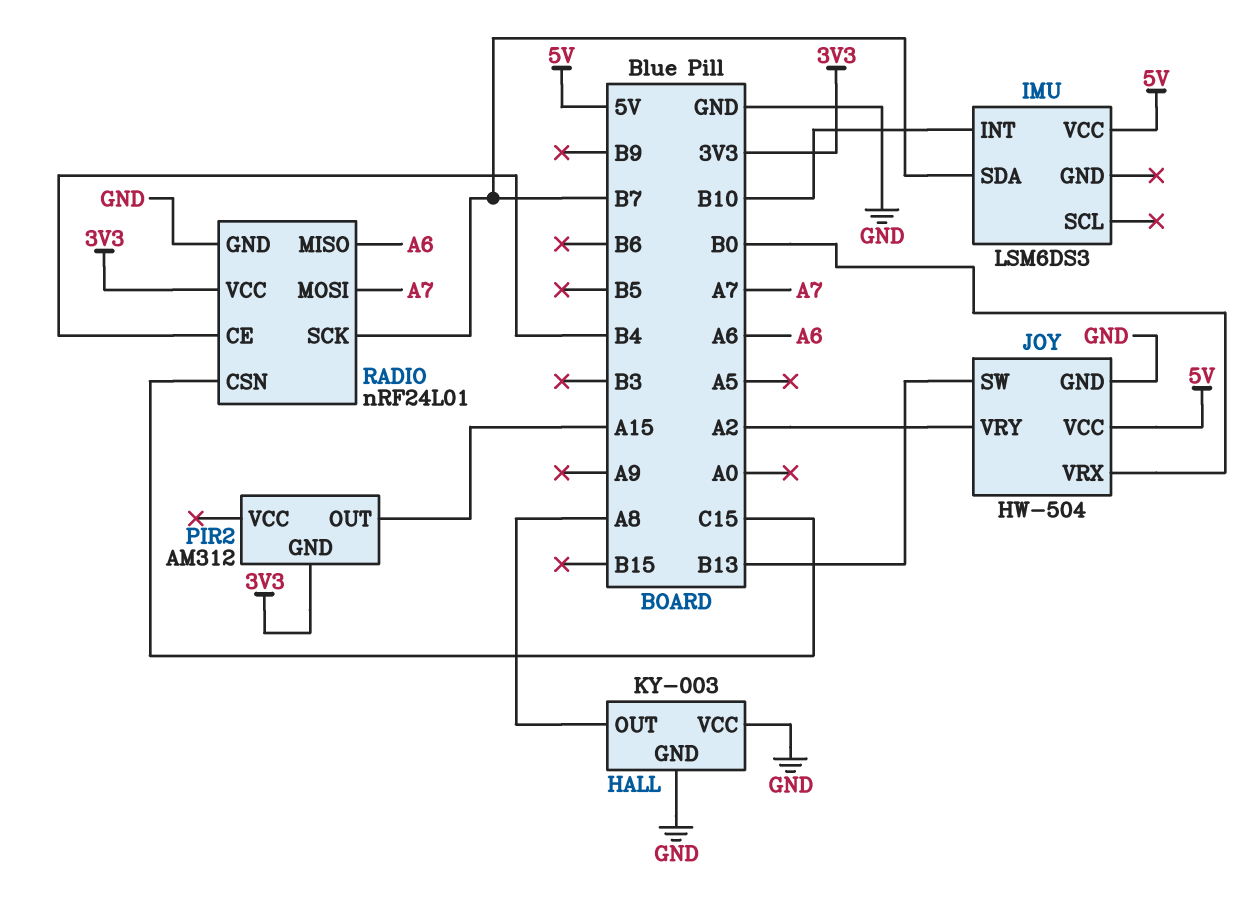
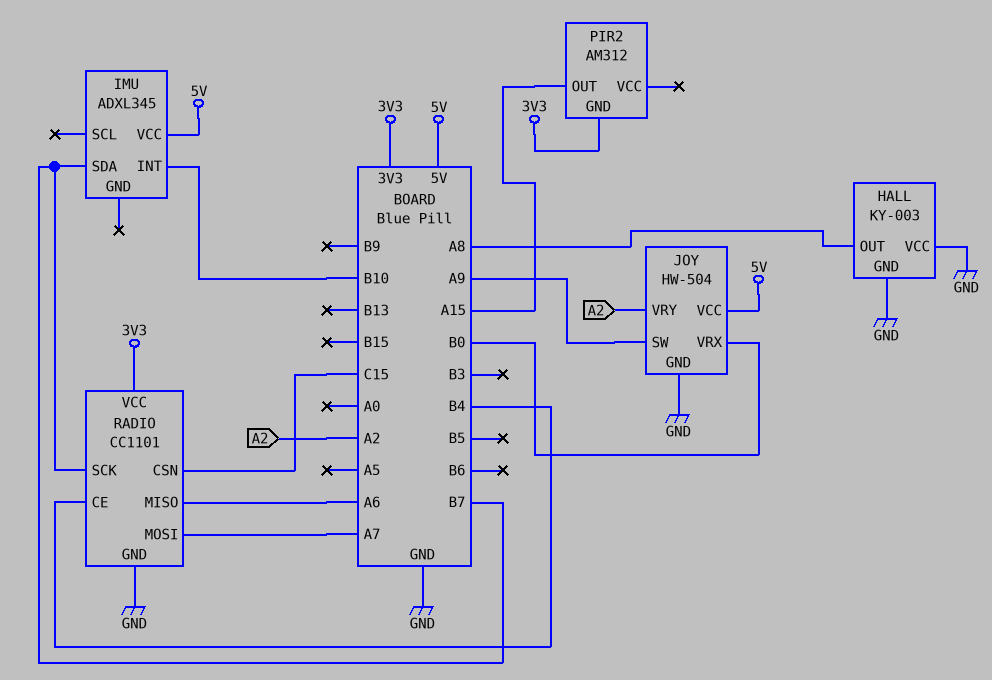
IMU: LSM6DS3 -> ADXL345
JOY pin SW: B13 -> A9
RADIO: nRF24L01 -> CC1101

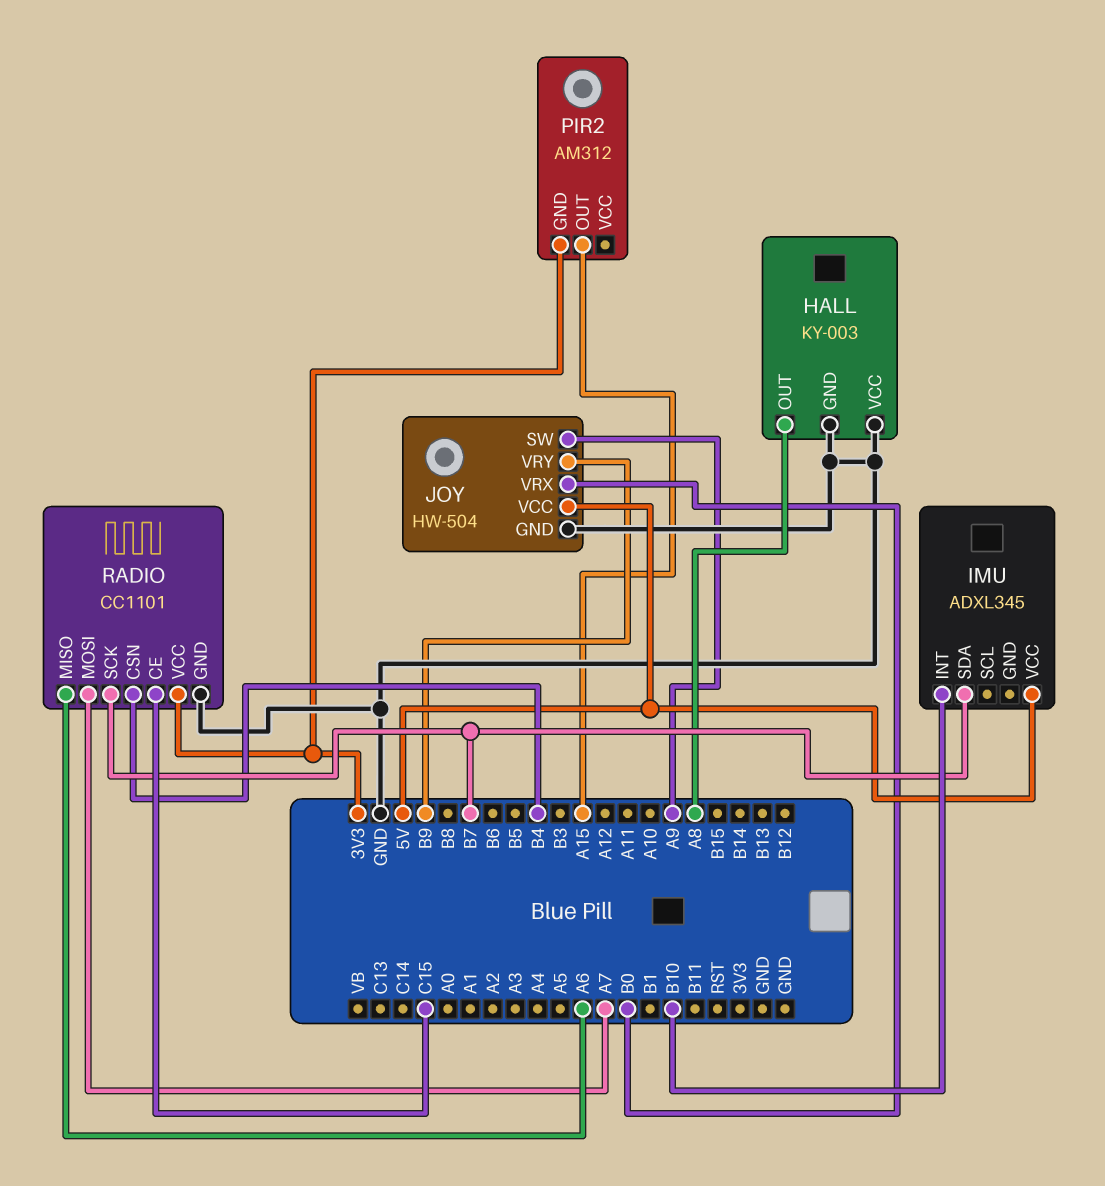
JOY pin VRY: A2 -> B9
RADIO pin CE: B4 -> C15
RADIO pin CSN: C15 -> B4

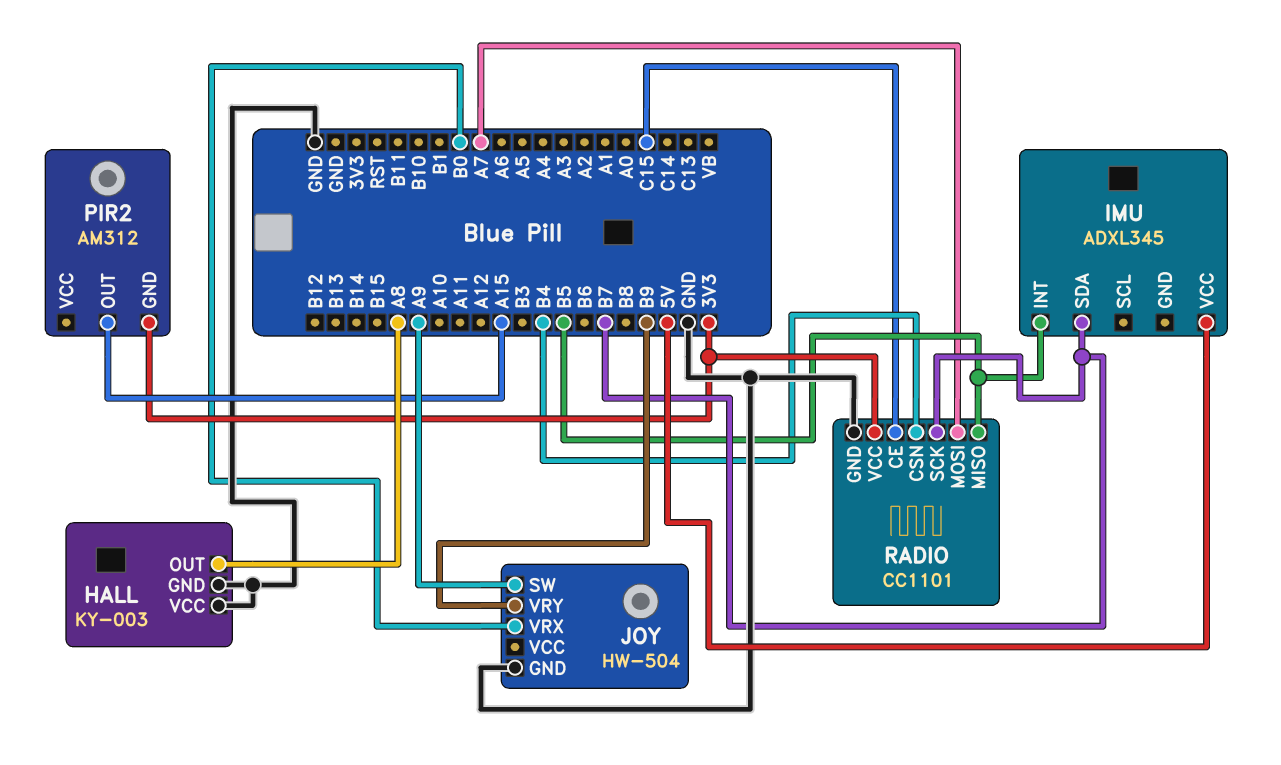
IMU pin INT: B10 -> B5
JOY pin VCC: 5V -> none
RADIO pin MISO: A6 -> B5

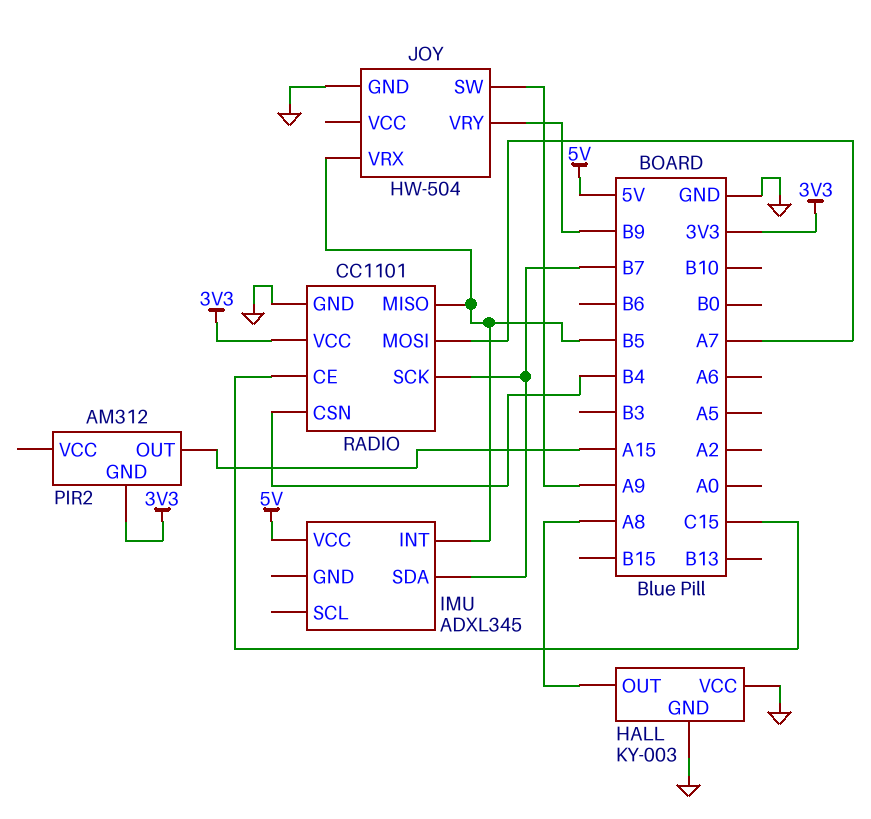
JOY pin VRX: B0 -> B5

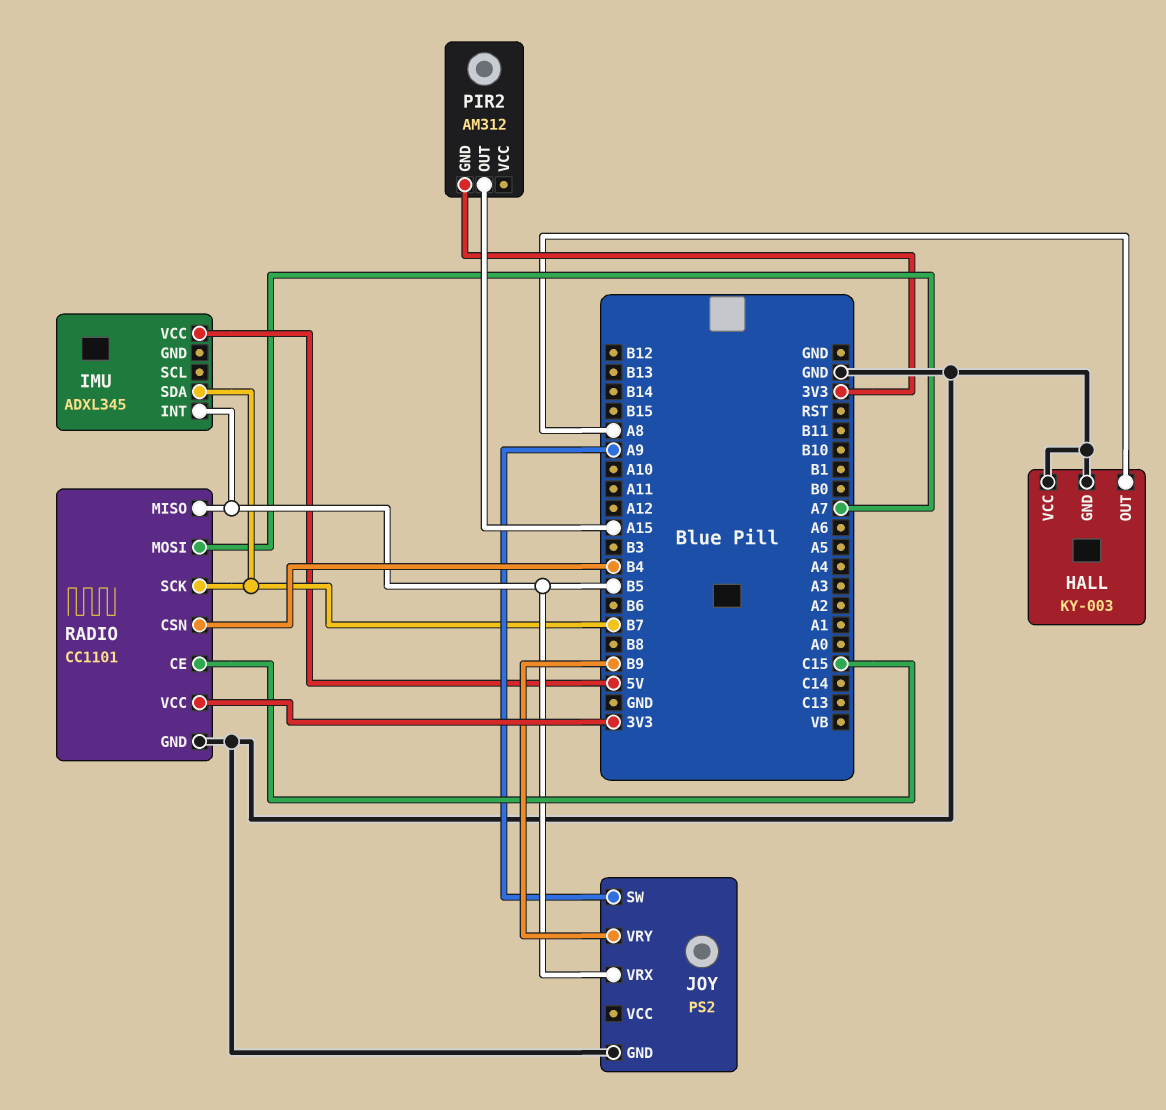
JOY: HW-504 -> PS2

